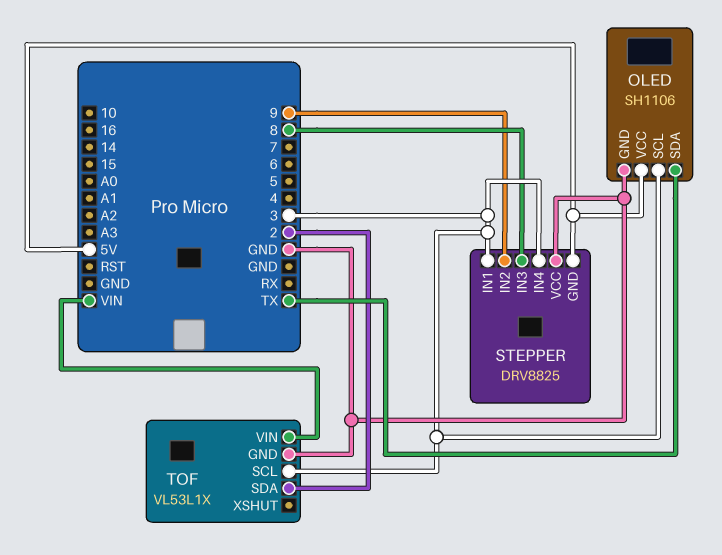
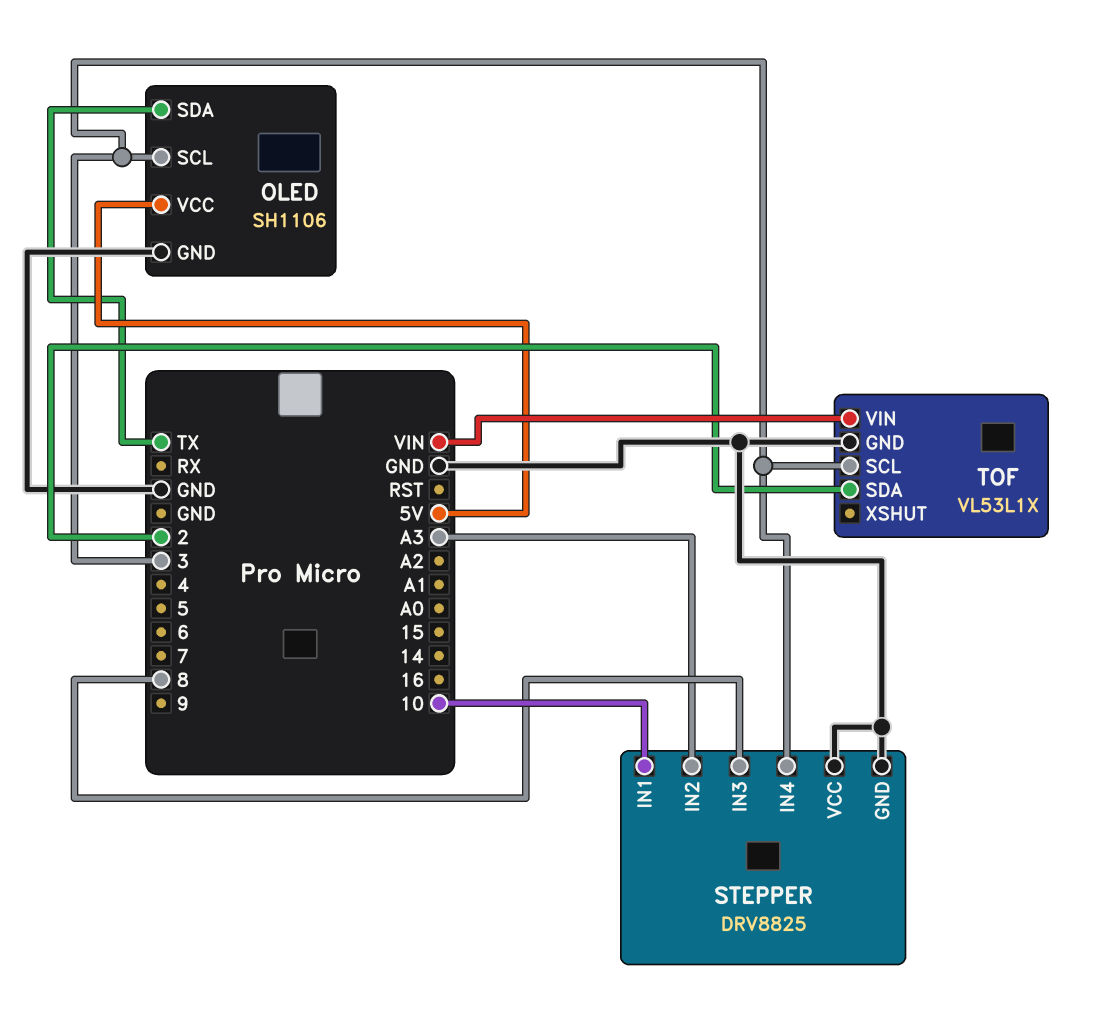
STEPPER pin GND: 5V -> GND
STEPPER pin IN1: 3 -> 10
STEPPER pin IN2: 9 -> A3

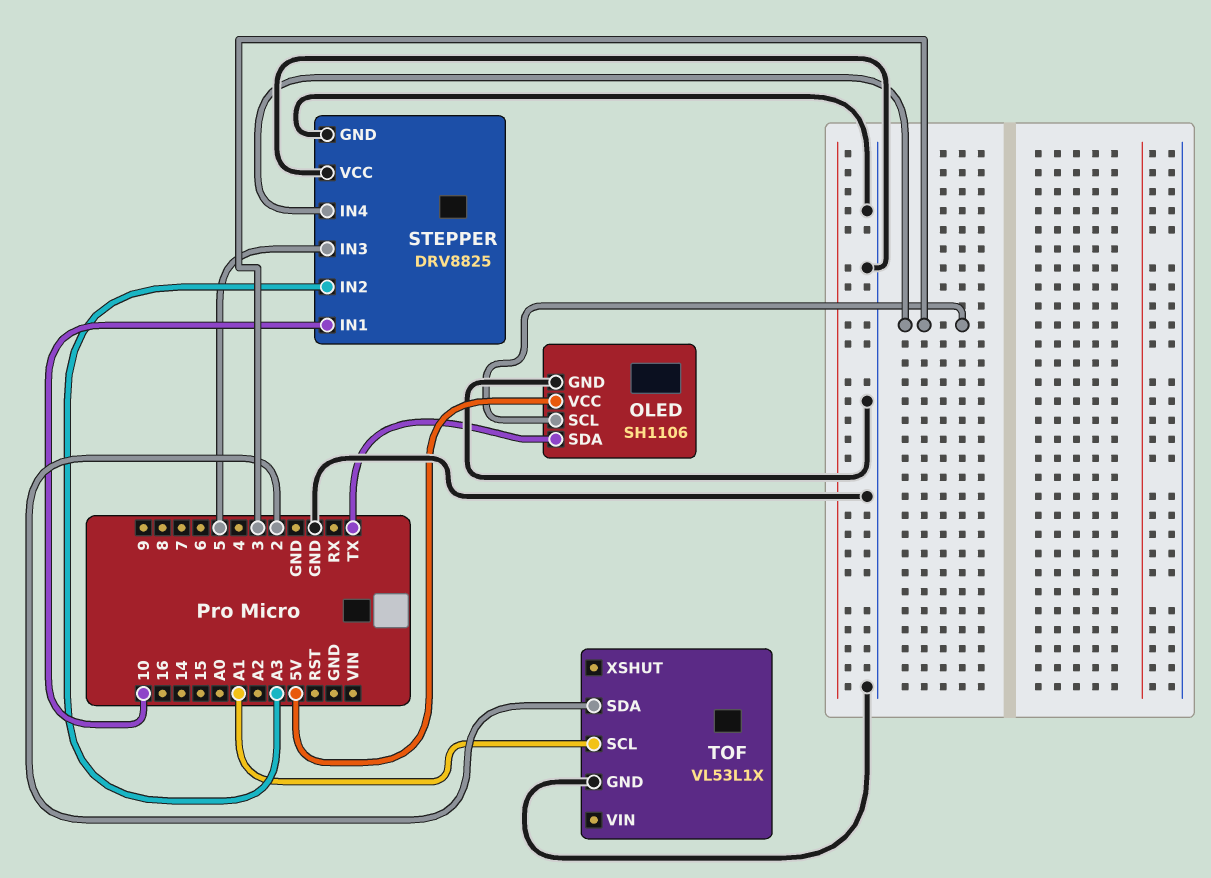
STEPPER pin IN3: 8 -> 5
TOF pin SCL: 3 -> A1
TOF pin VIN: VIN -> none

